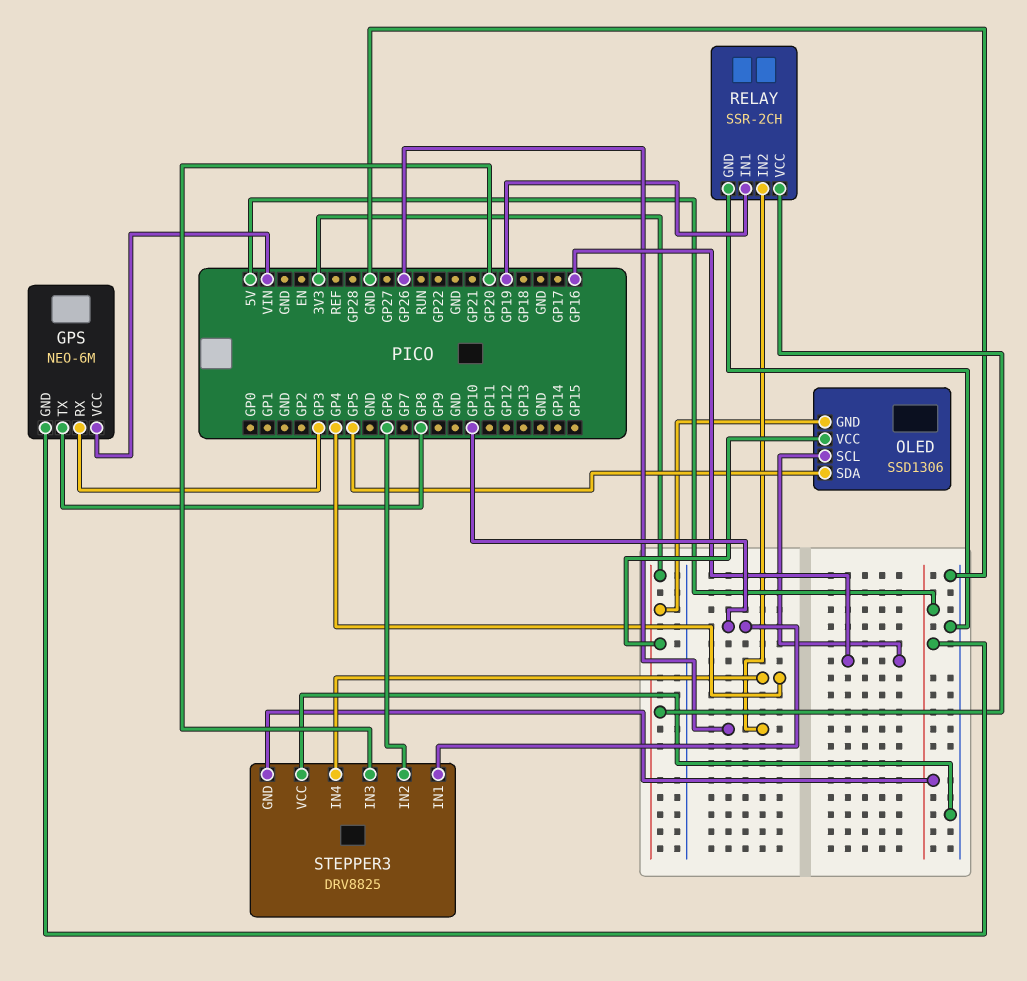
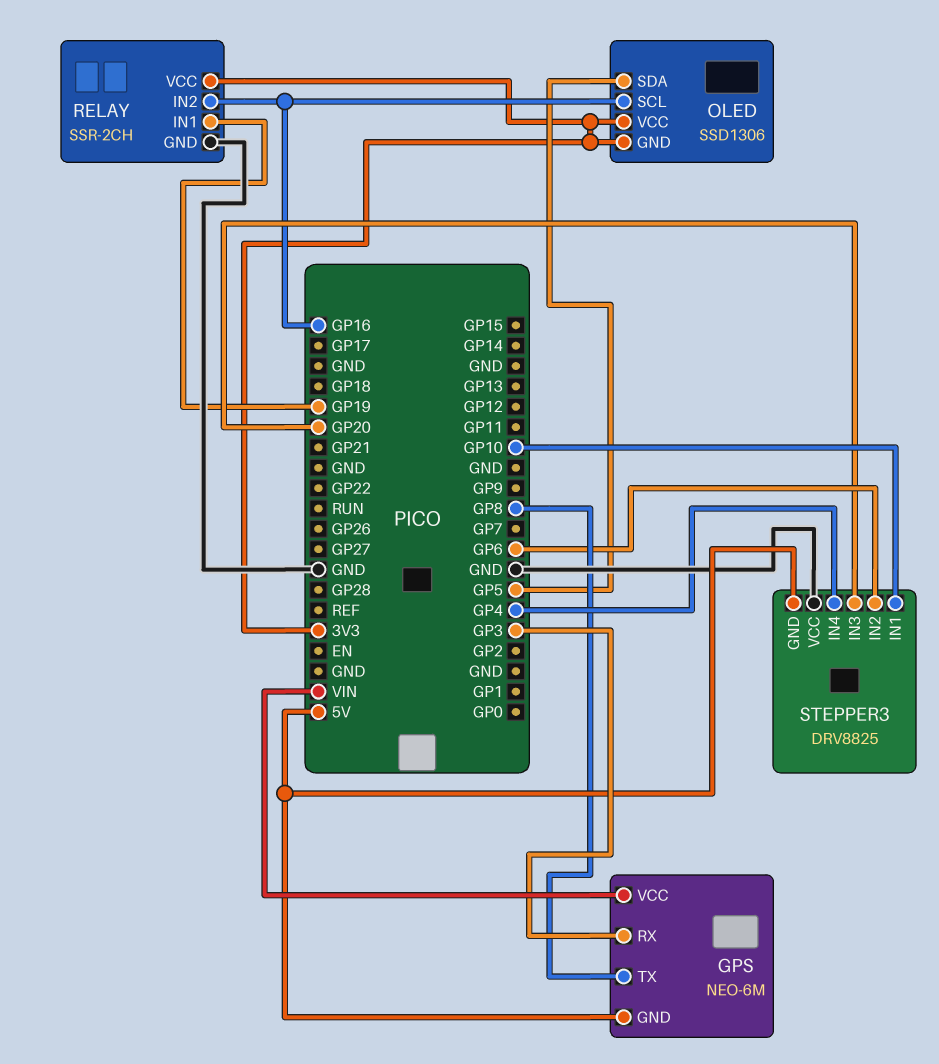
RELAY pin IN2: GP26 -> GP16

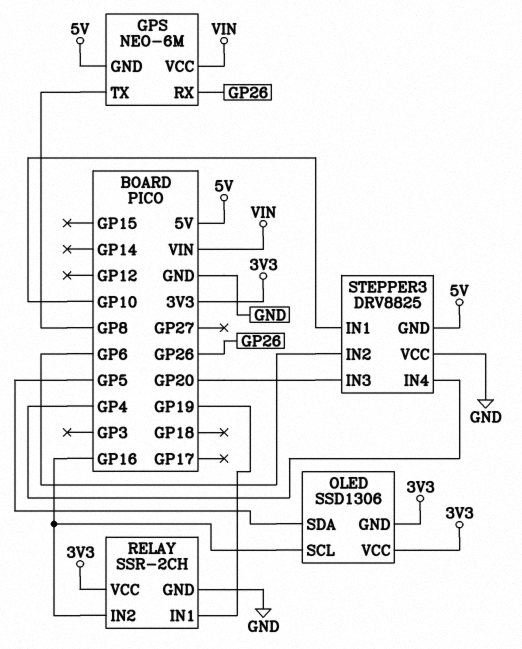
GPS pin RX: GP3 -> GP26

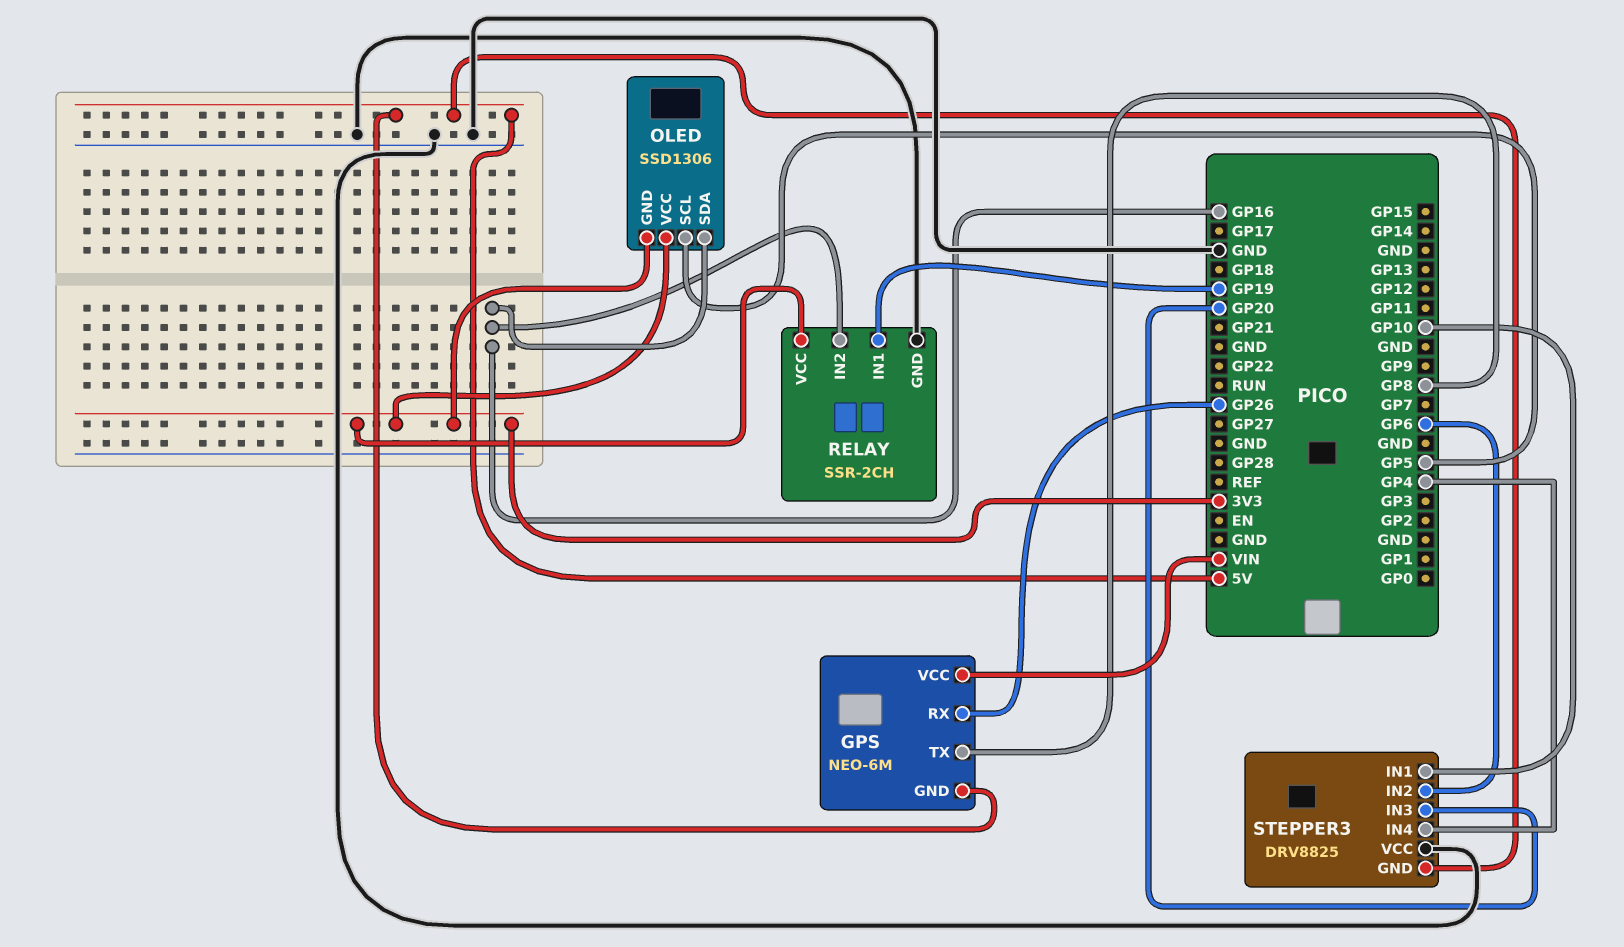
OLED pin SCL: GP16 -> GP5
OLED pin SDA: GP5 -> GP16

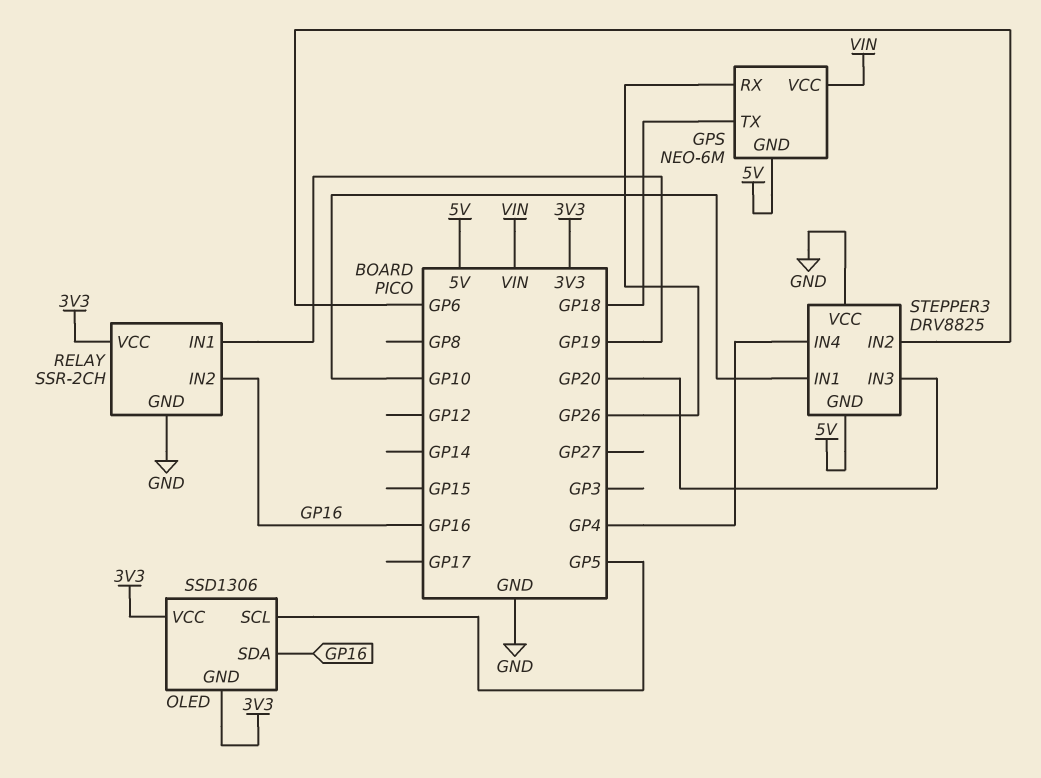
GPS pin TX: GP8 -> GP18

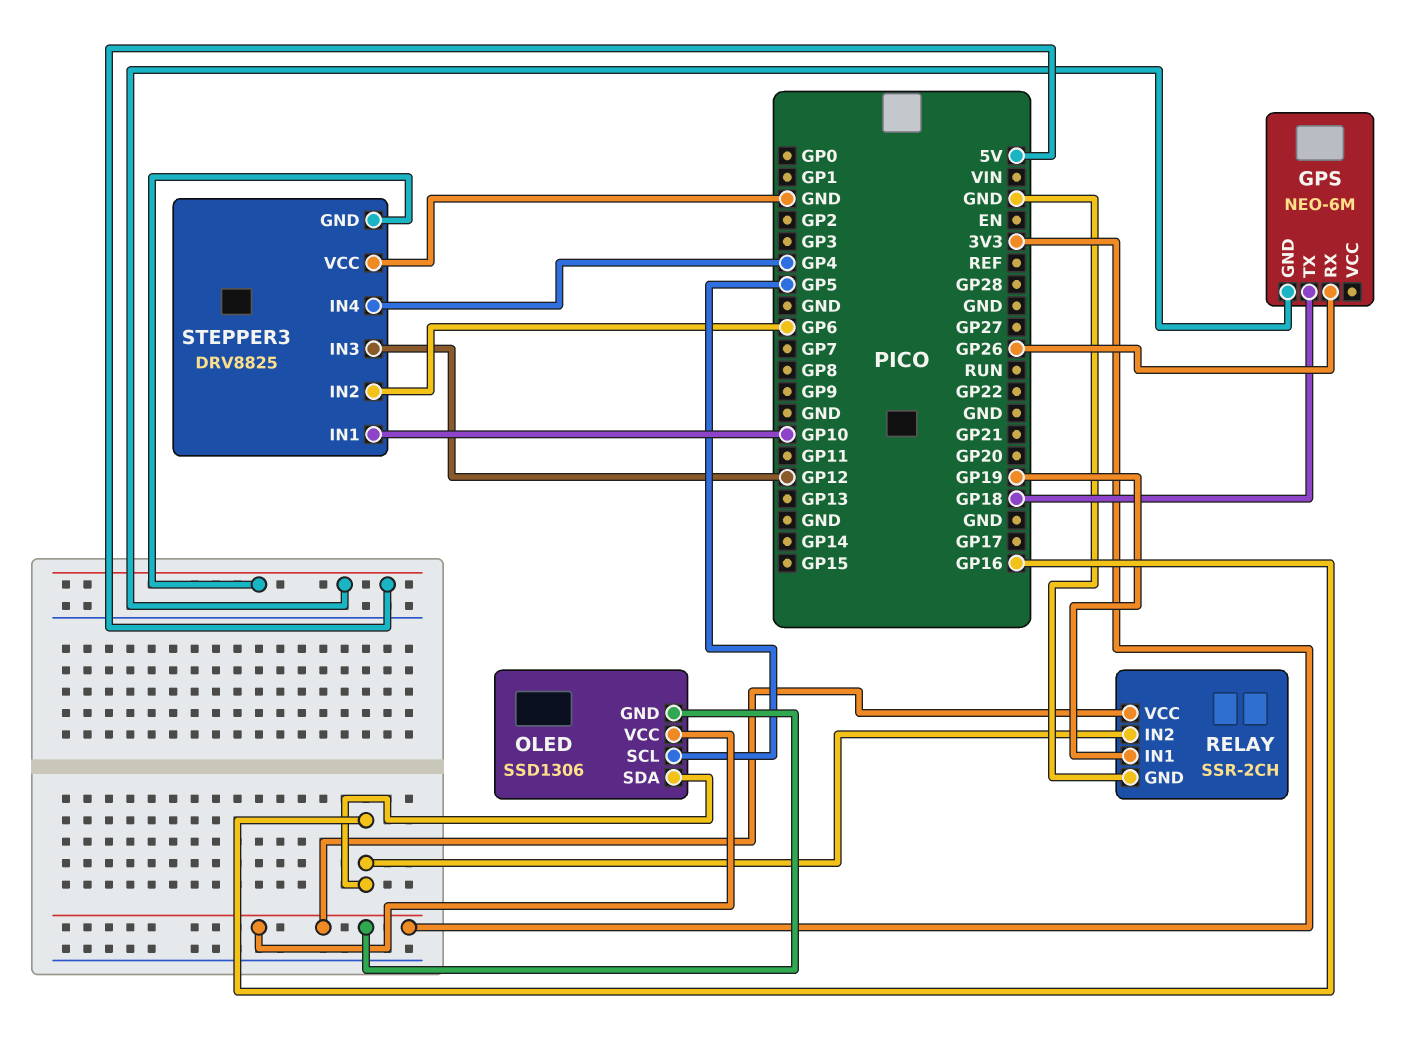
GPS pin VCC: VIN -> none
STEPPER3 pin IN3: GP20 -> GP12

